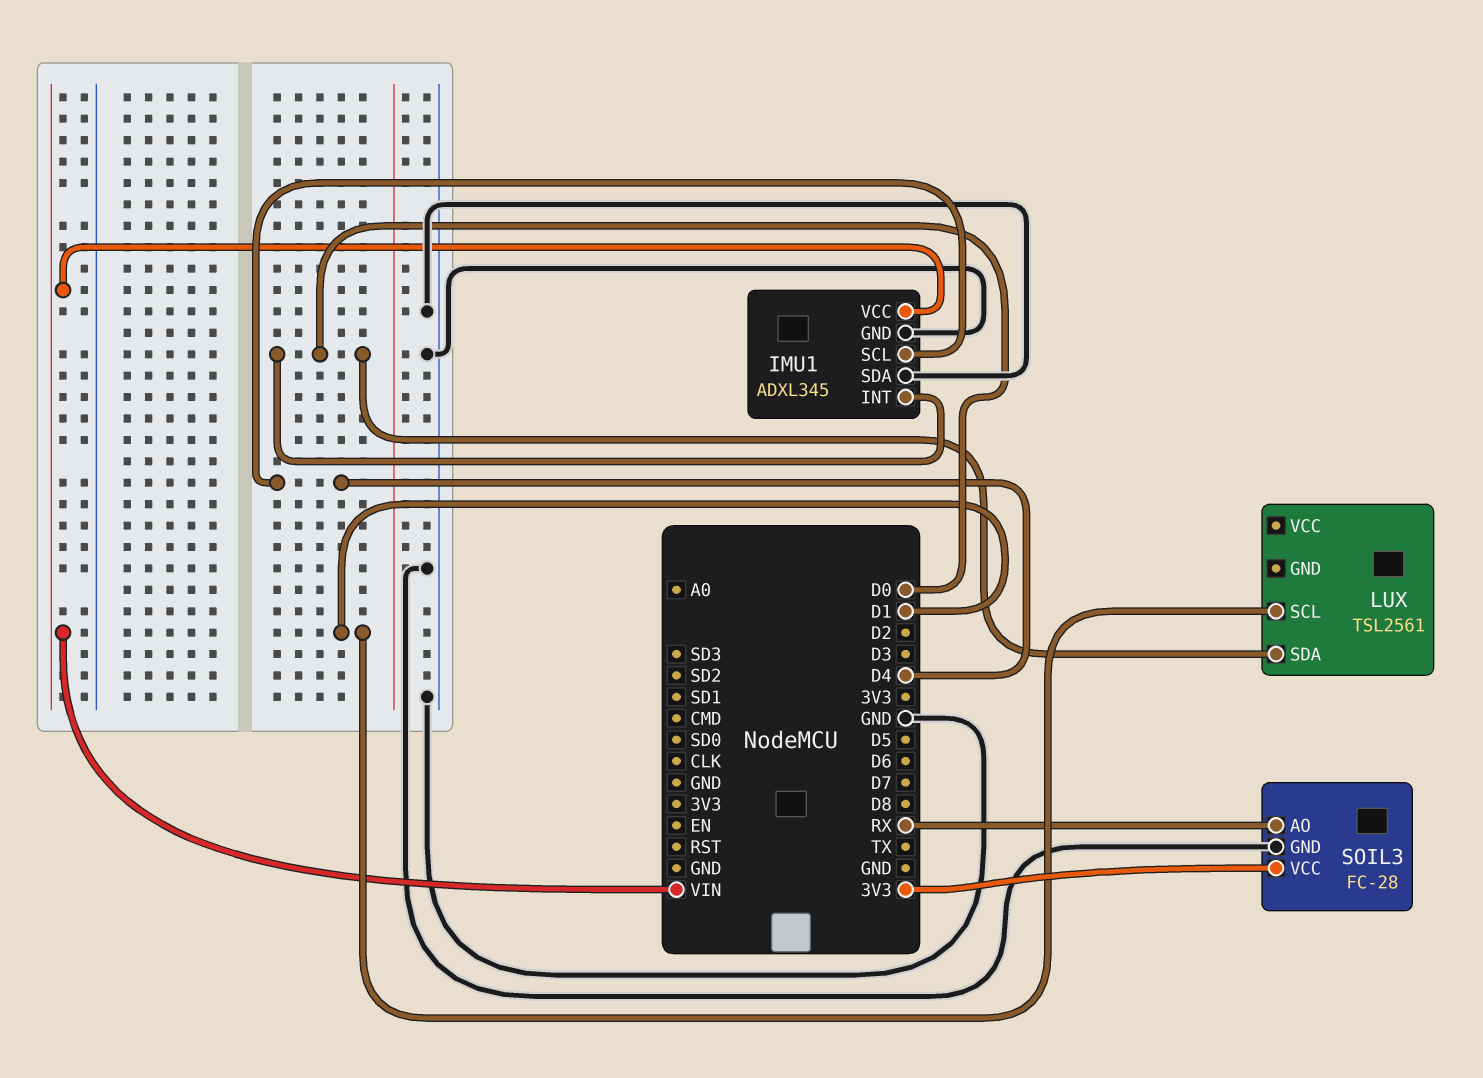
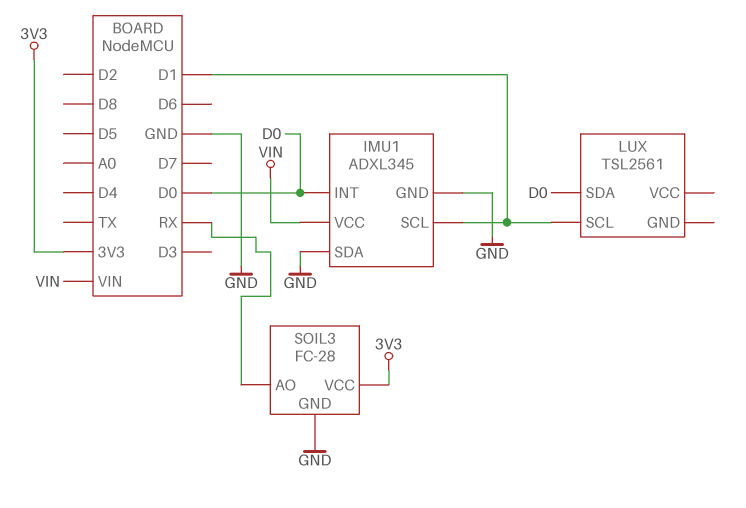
IMU1 pin SCL: D4 -> D1

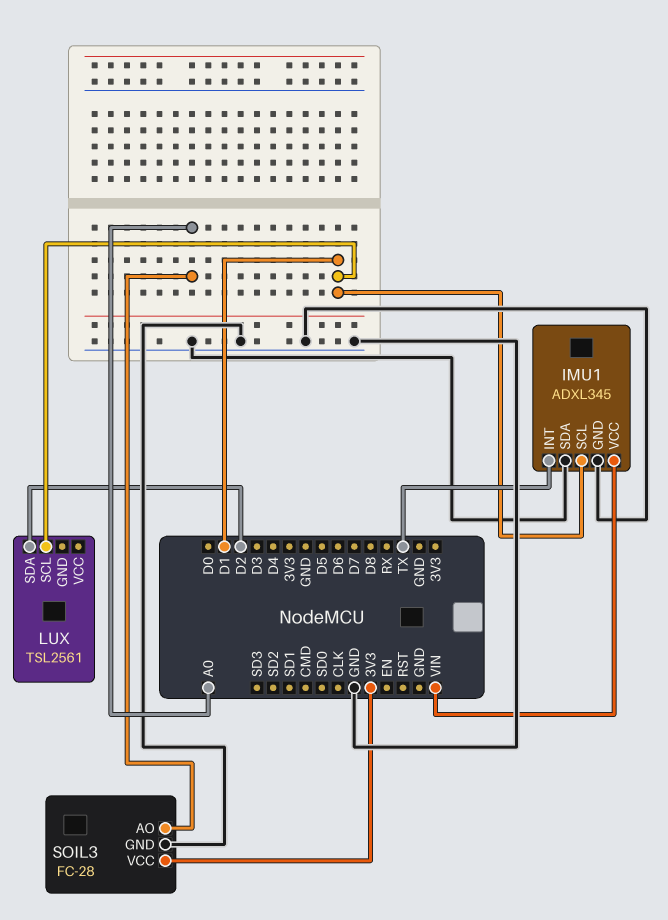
IMU1 pin INT: D0 -> TX
LUX pin SDA: D0 -> D2
SOIL3 pin AO: RX -> A0

